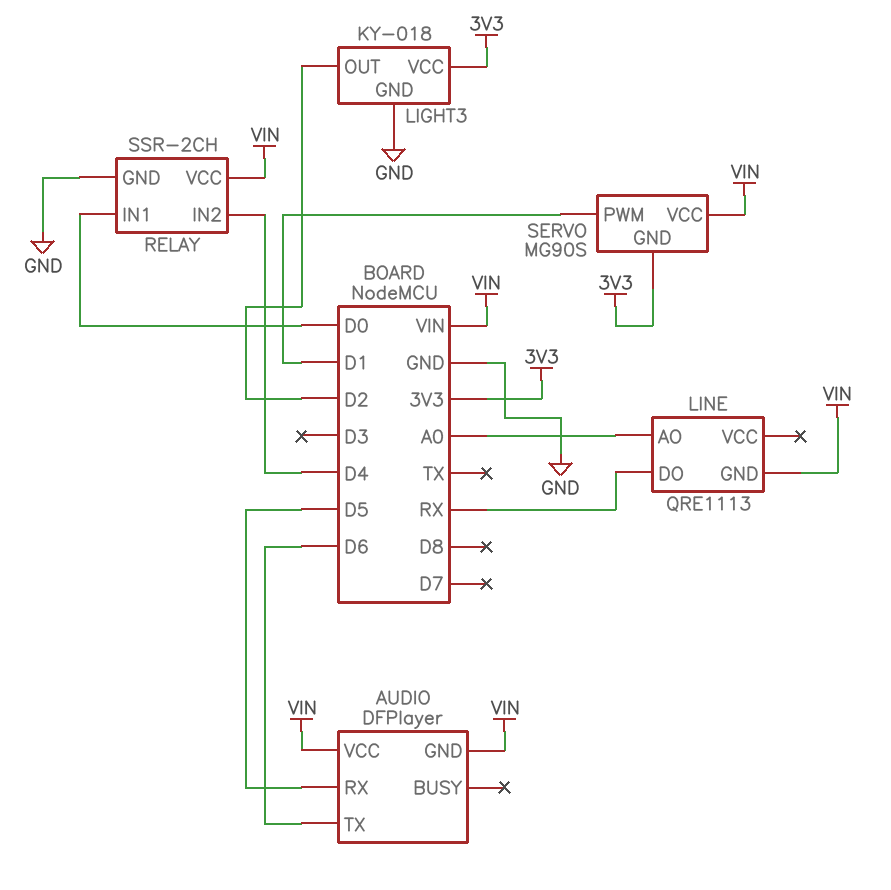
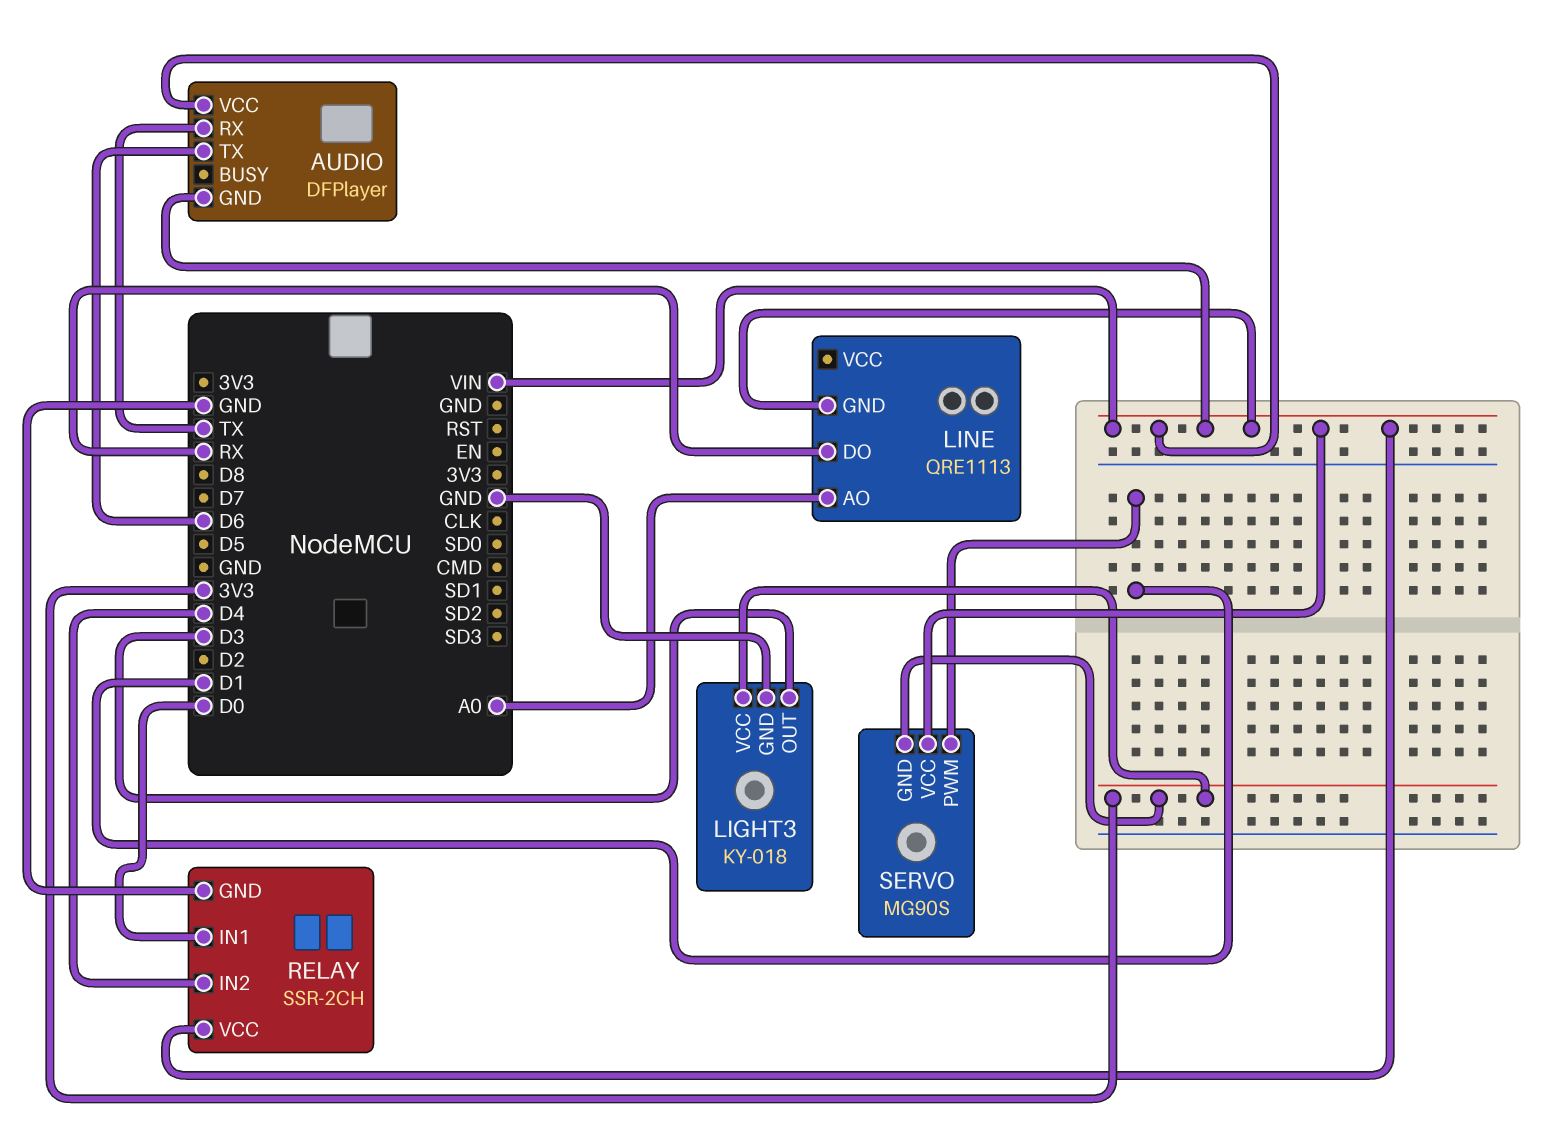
AUDIO pin RX: D5 -> TX
LIGHT3 pin OUT: D2 -> D3

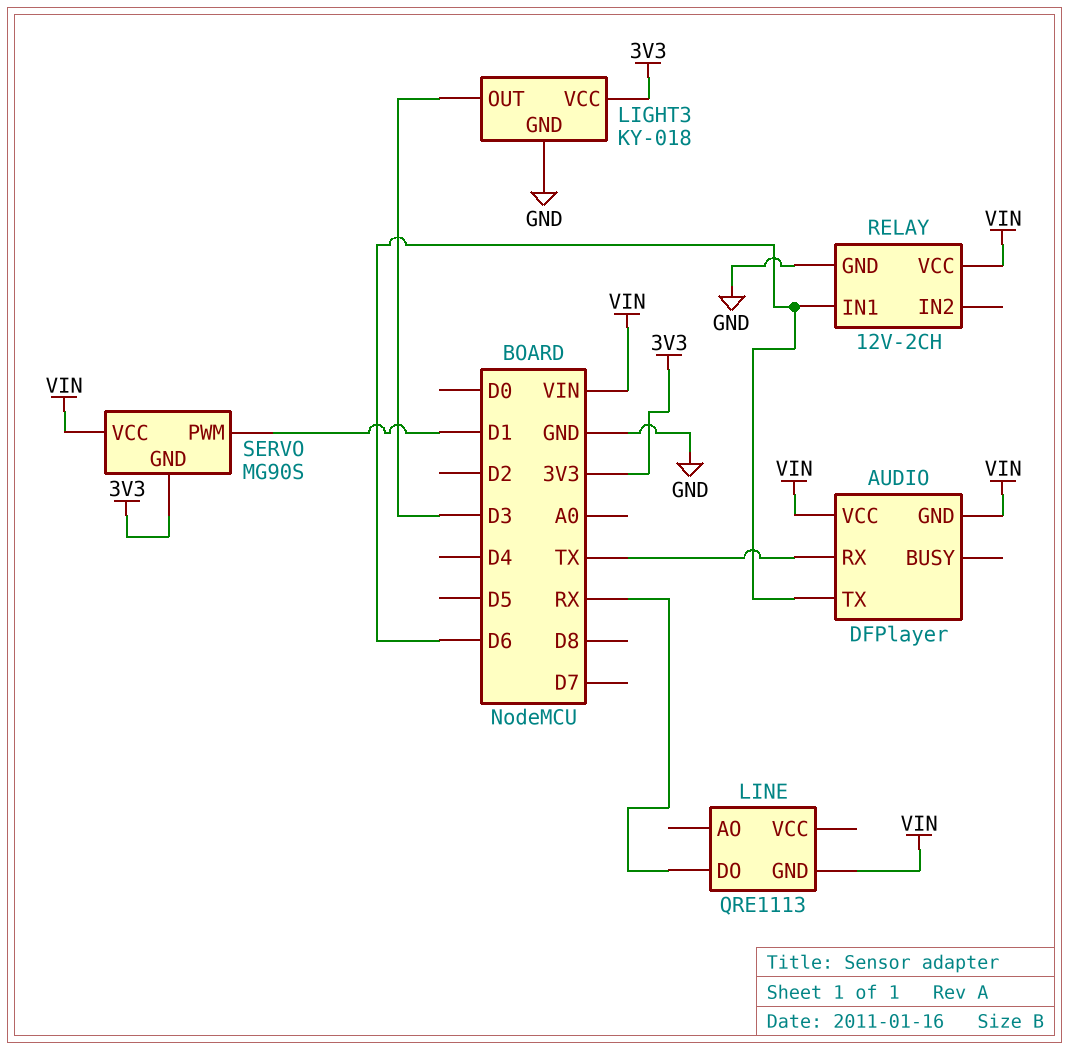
LINE pin AO: A0 -> none
RELAY: SSR-2CH -> 12V-2CH
RELAY pin IN1: D0 -> D6
RELAY pin IN2: D4 -> none

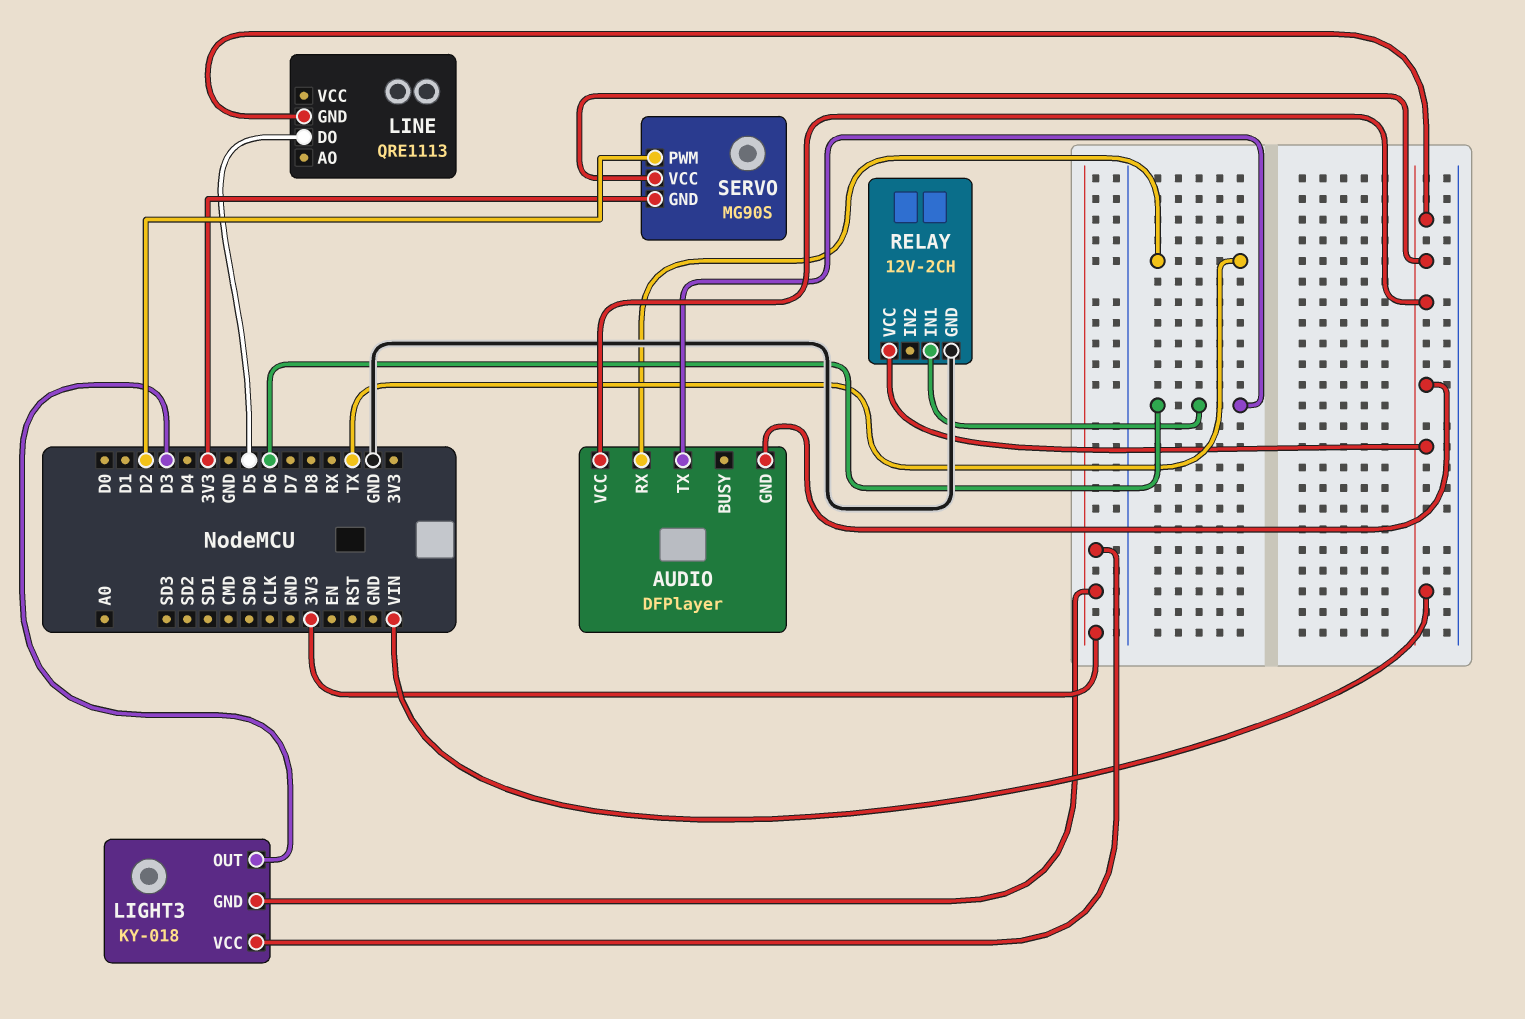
LIGHT3 pin GND: GND -> 3V3
LINE pin DO: RX -> D5
SERVO pin PWM: D1 -> D2

